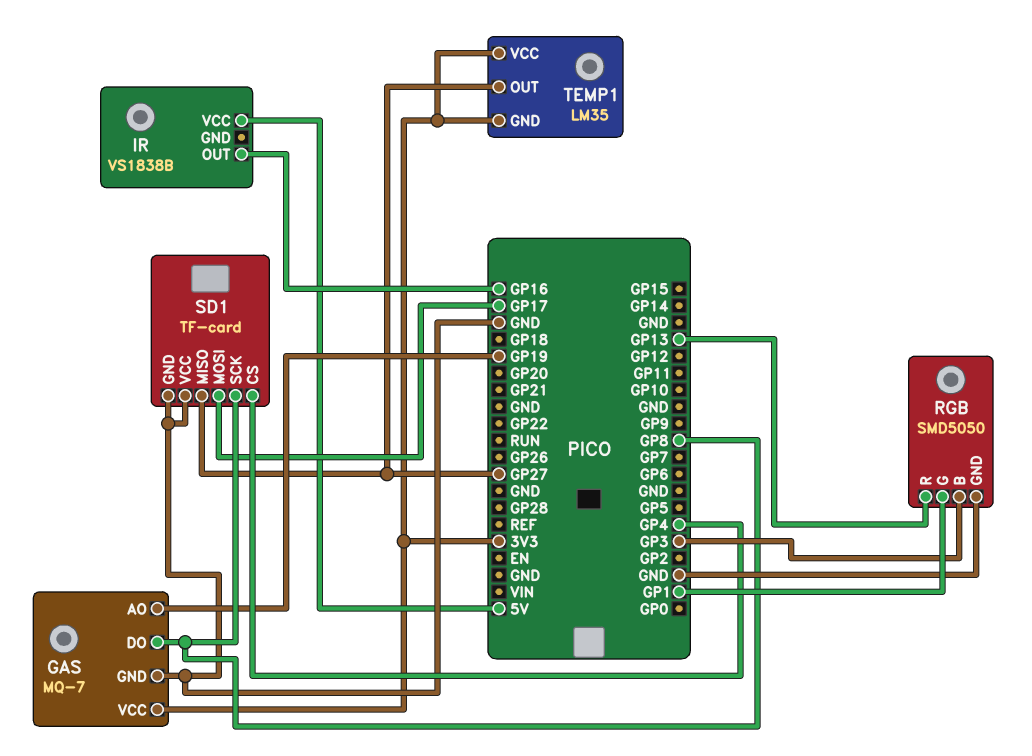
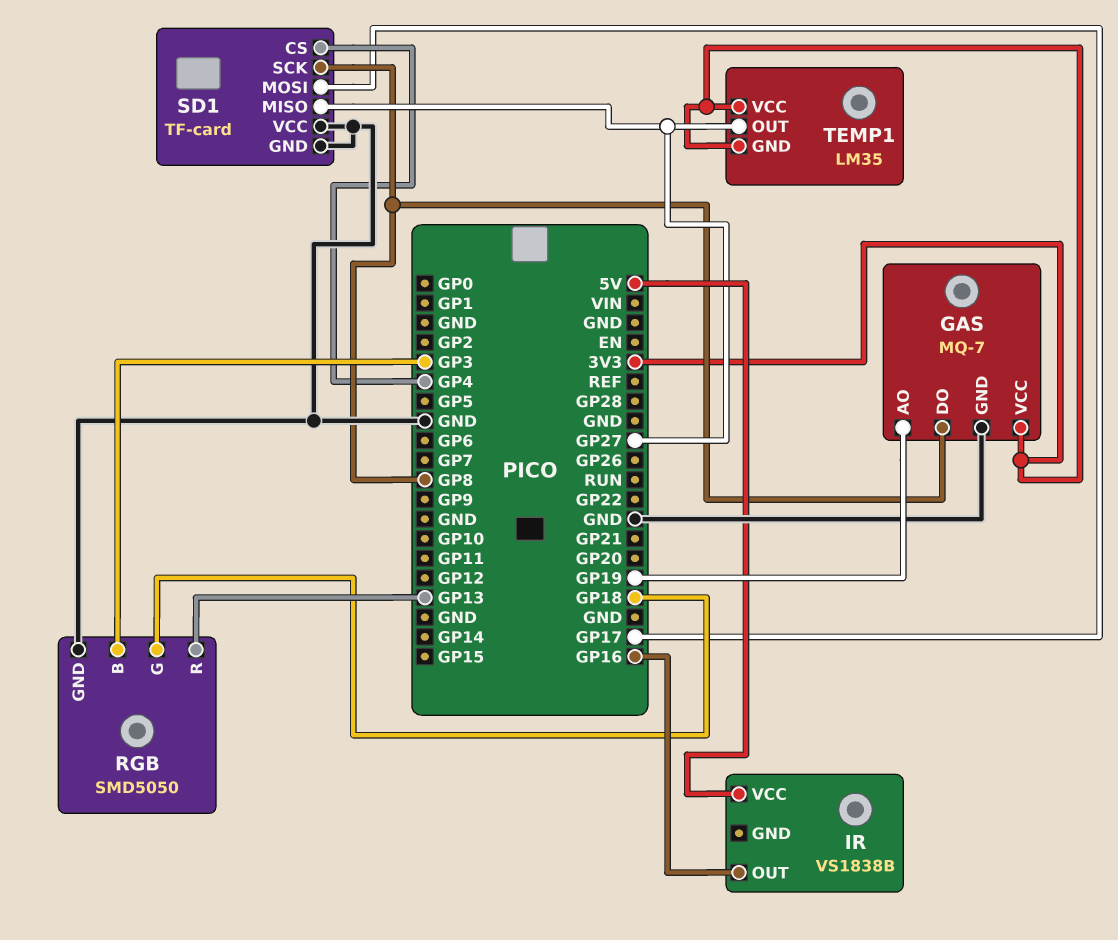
RGB pin G: GP1 -> GP18

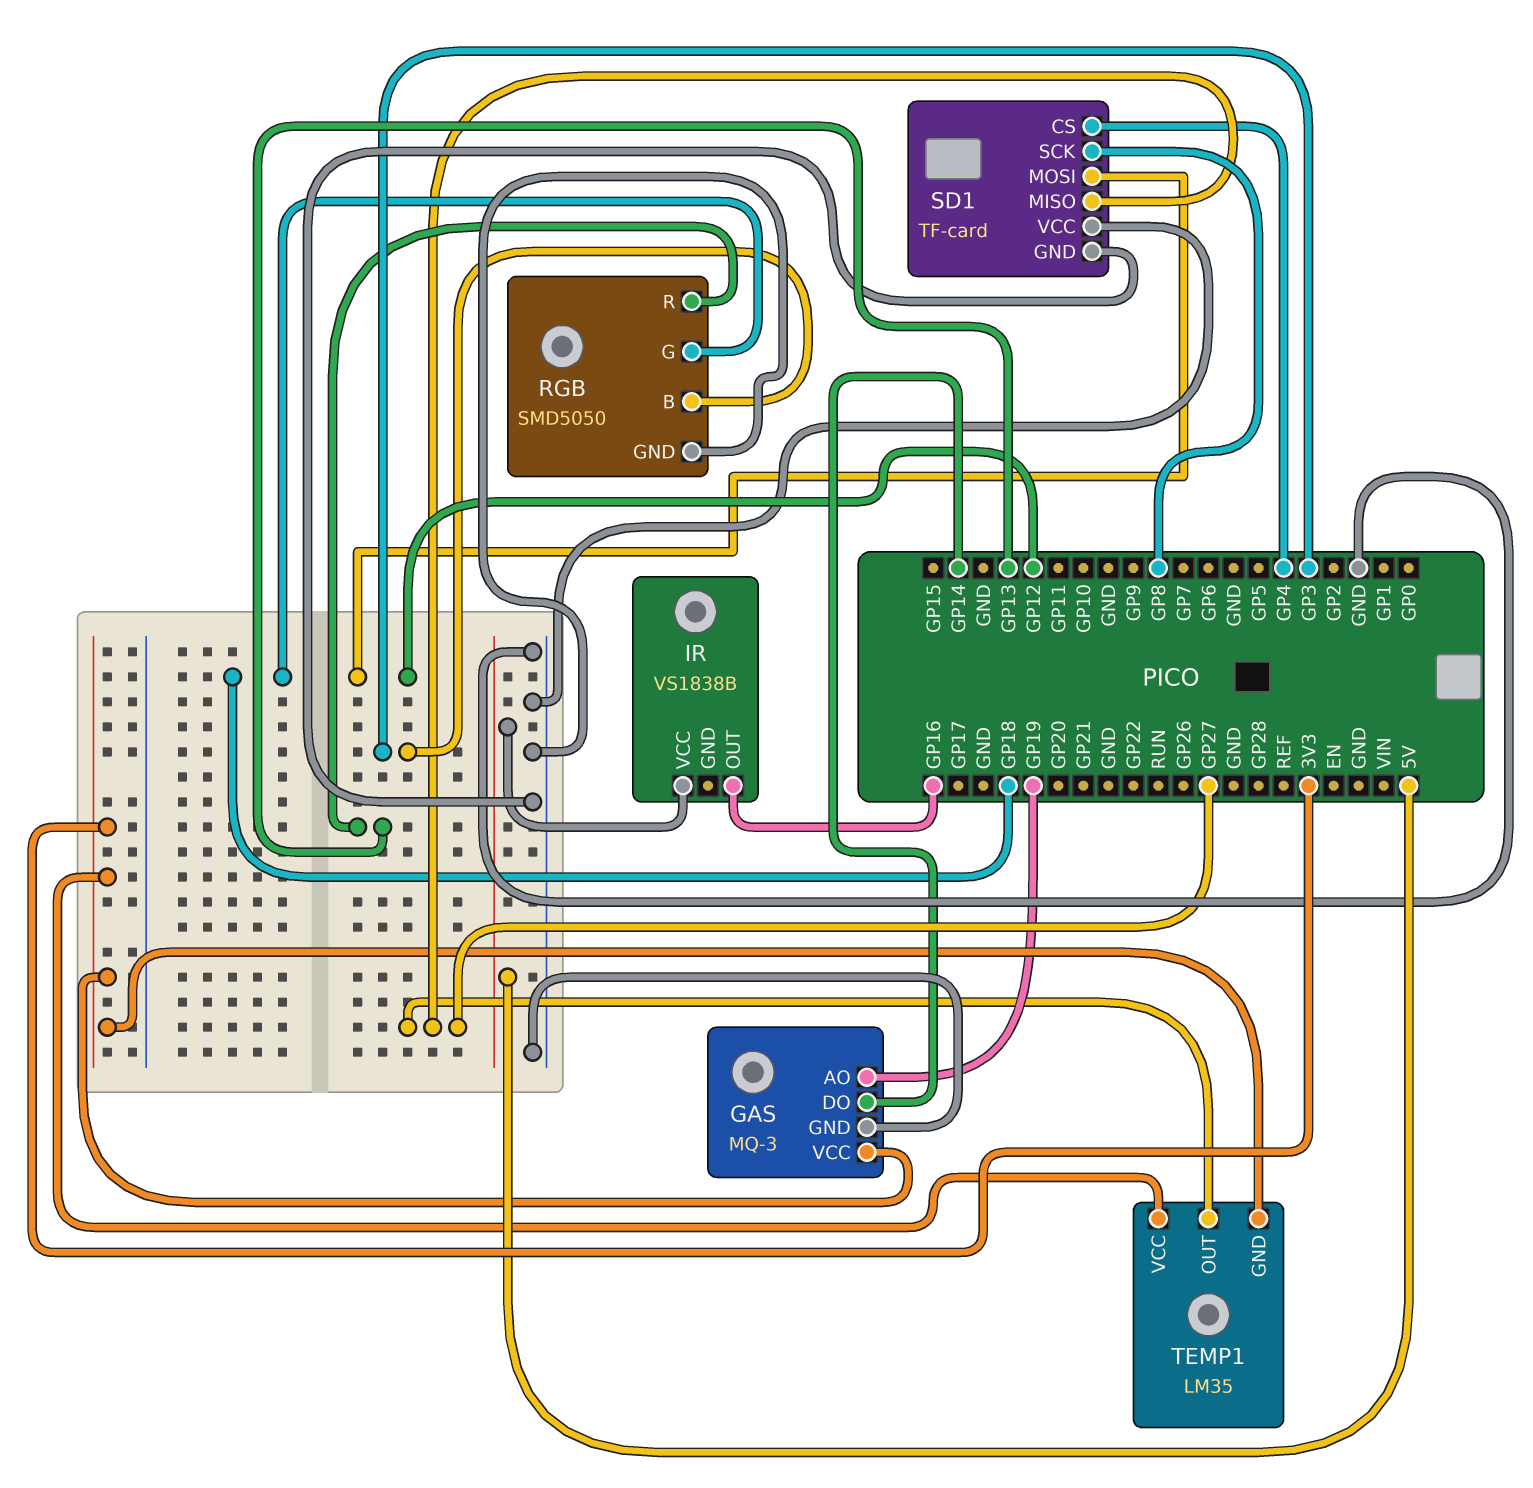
GAS: MQ-7 -> MQ-3
GAS pin DO: GP8 -> GP14
SD1 pin MOSI: GP17 -> GP12

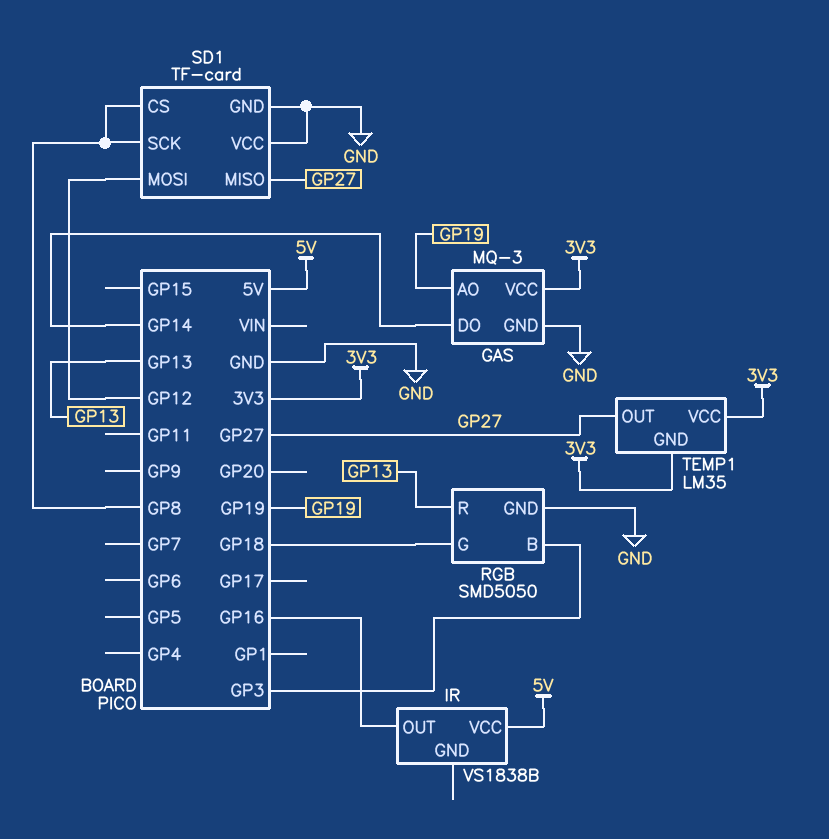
SD1 pin CS: GP4 -> GP8

